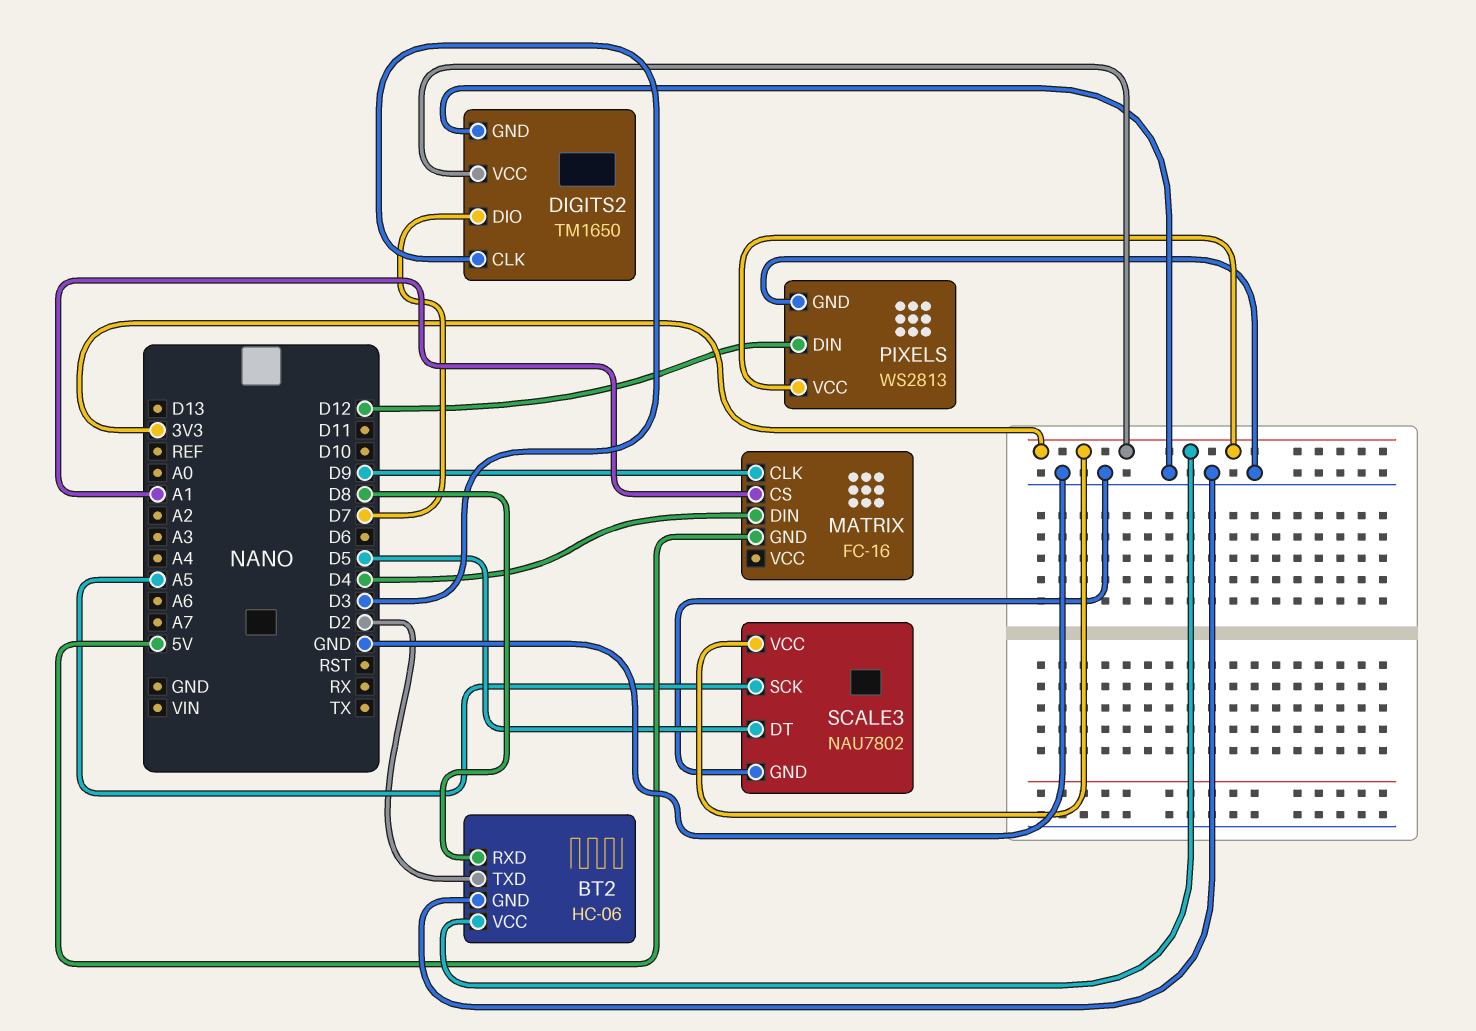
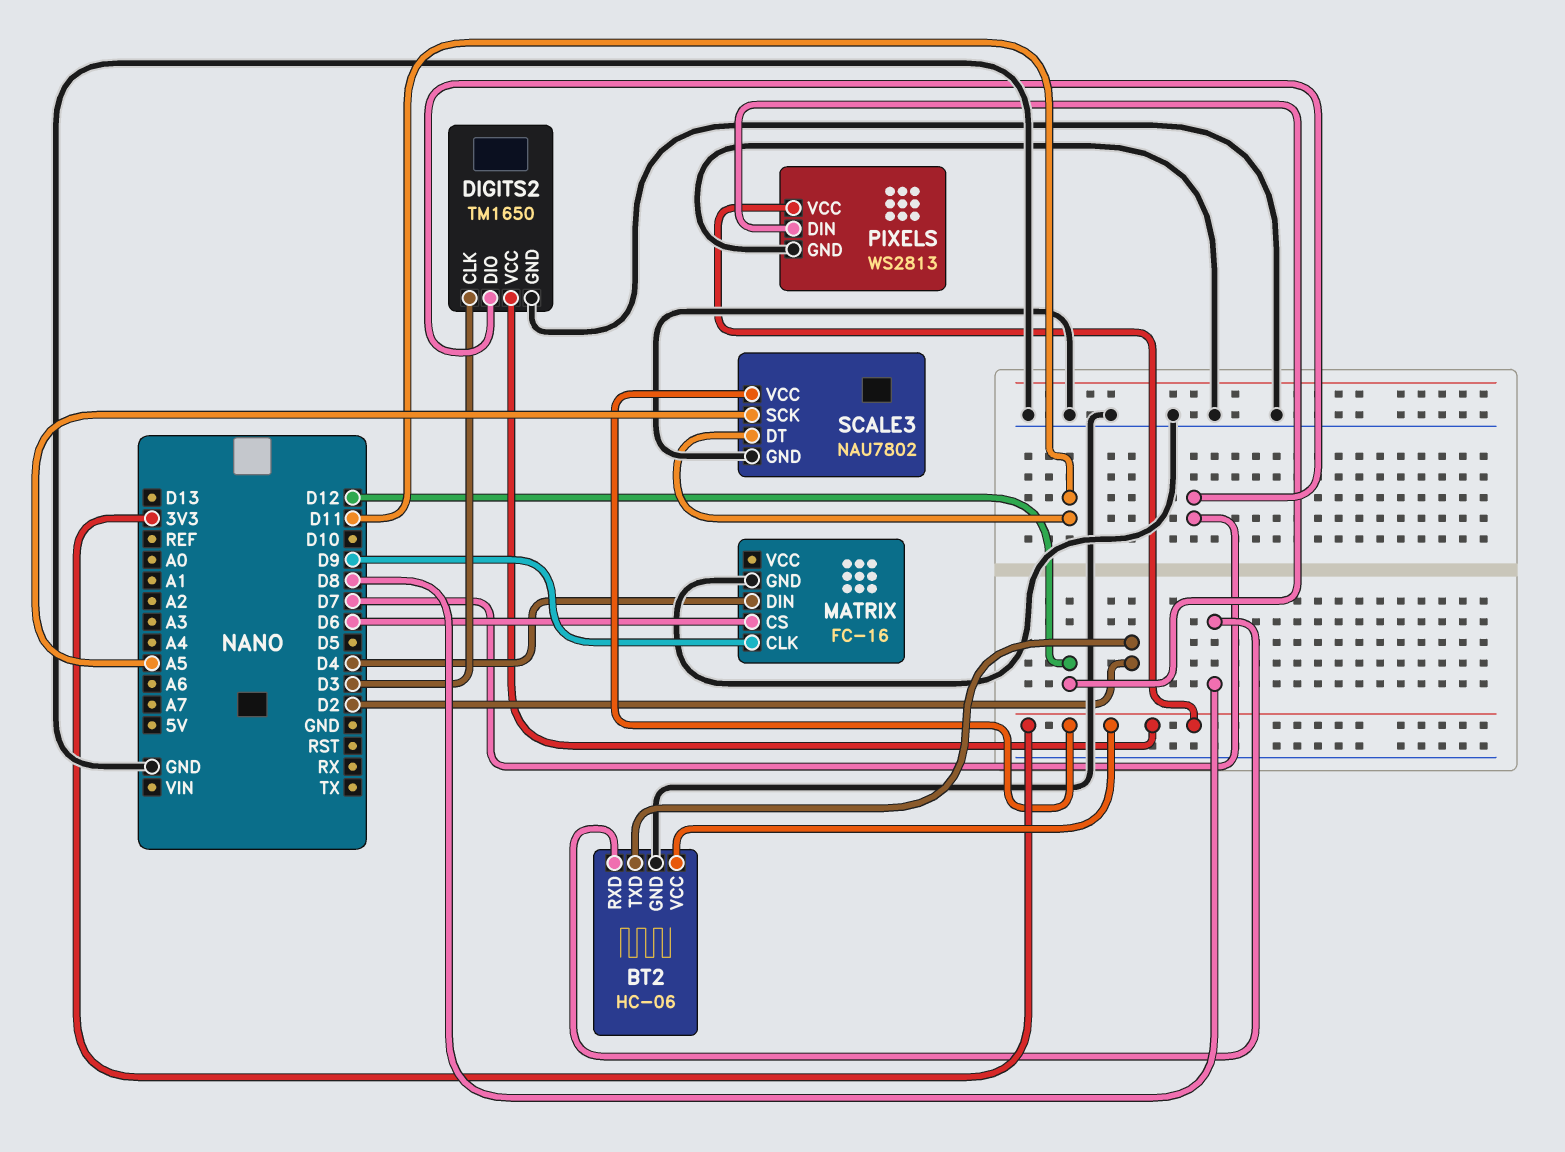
MATRIX pin CS: A1 -> D6
MATRIX pin GND: 5V -> GND
SCALE3 pin DT: D5 -> D11

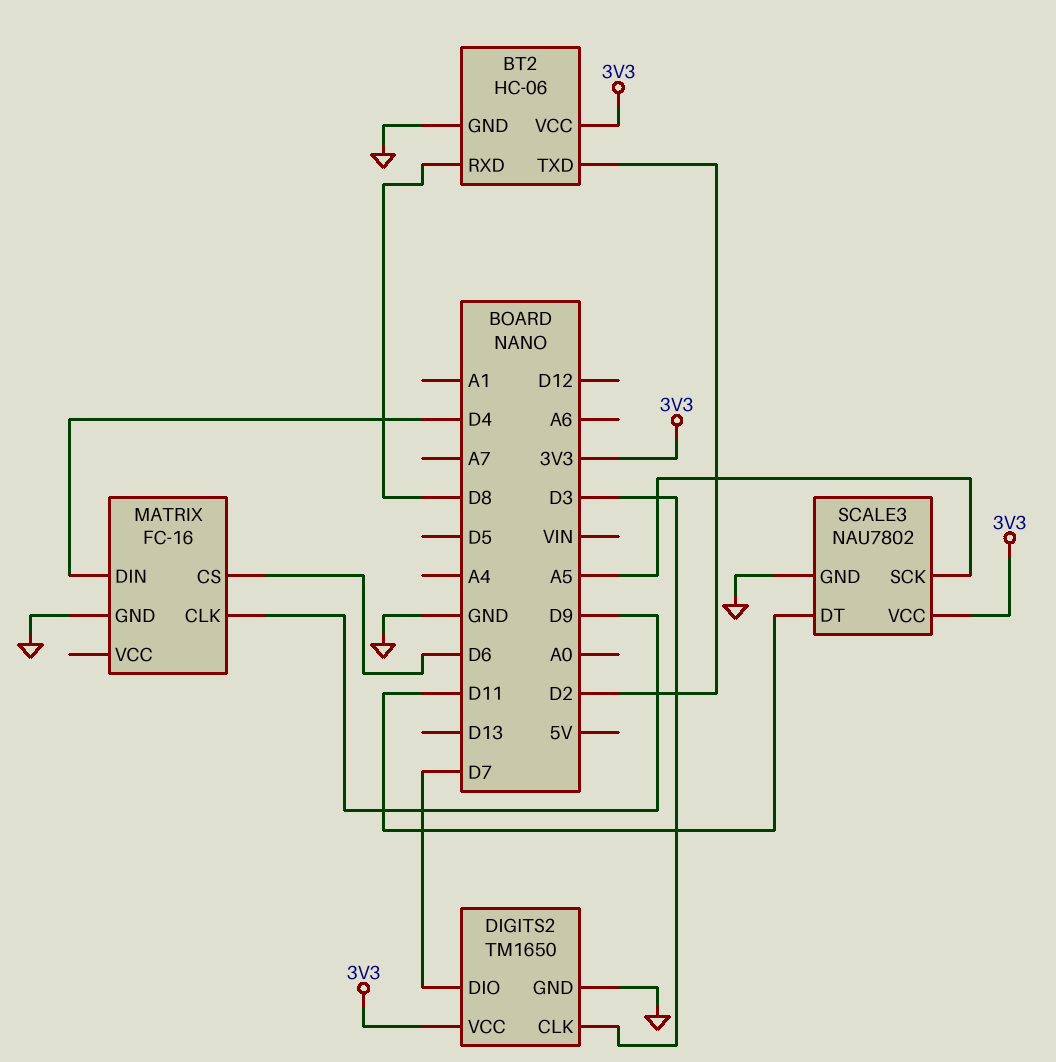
PIXELS: WS2813 -> none
PIXELS pin DIN: D12 -> none
PIXELS pin GND: GND -> none
PIXELS pin VCC: 3V3 -> none

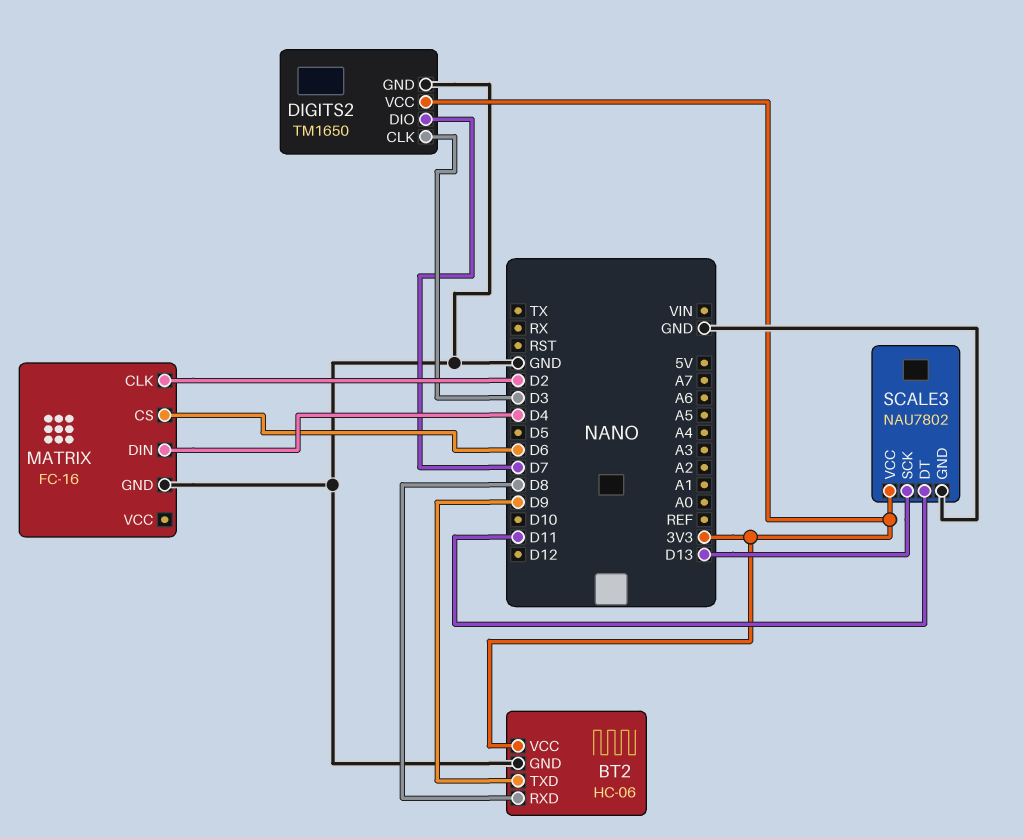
BT2 pin TXD: D2 -> D9
MATRIX pin CLK: D9 -> D2
SCALE3 pin SCK: A5 -> D13

